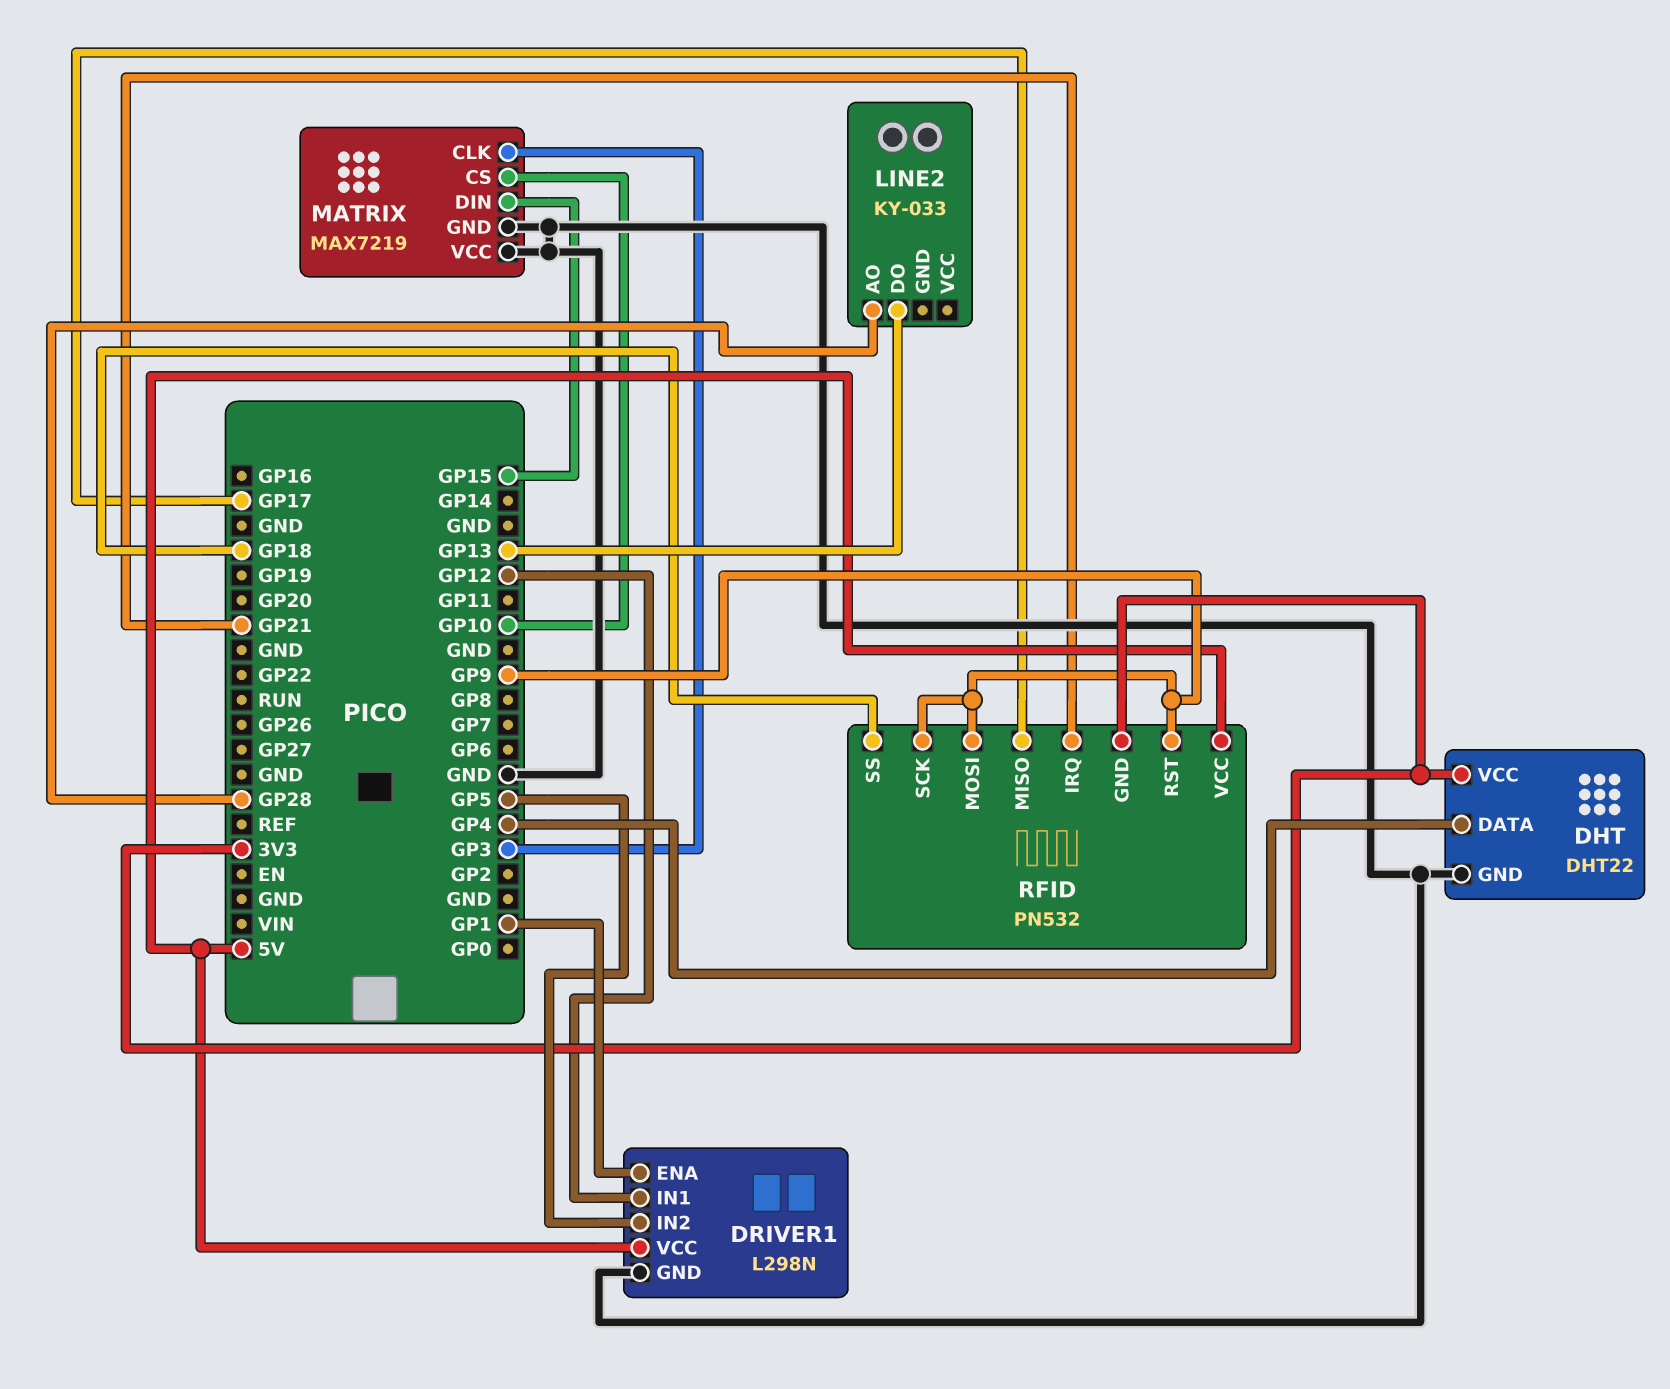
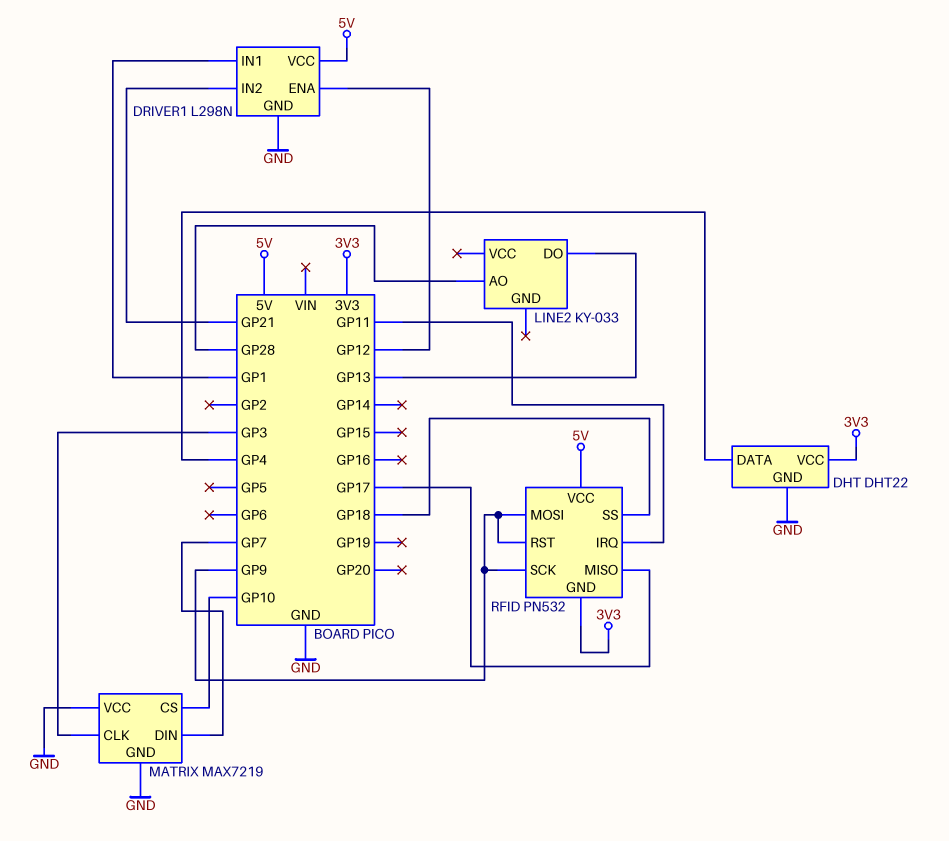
DRIVER1 pin ENA: GP1 -> GP12
DRIVER1 pin IN1: GP12 -> GP1
DRIVER1 pin IN2: GP5 -> GP21
MATRIX pin DIN: GP15 -> GP7
RFID pin IRQ: GP21 -> GP11

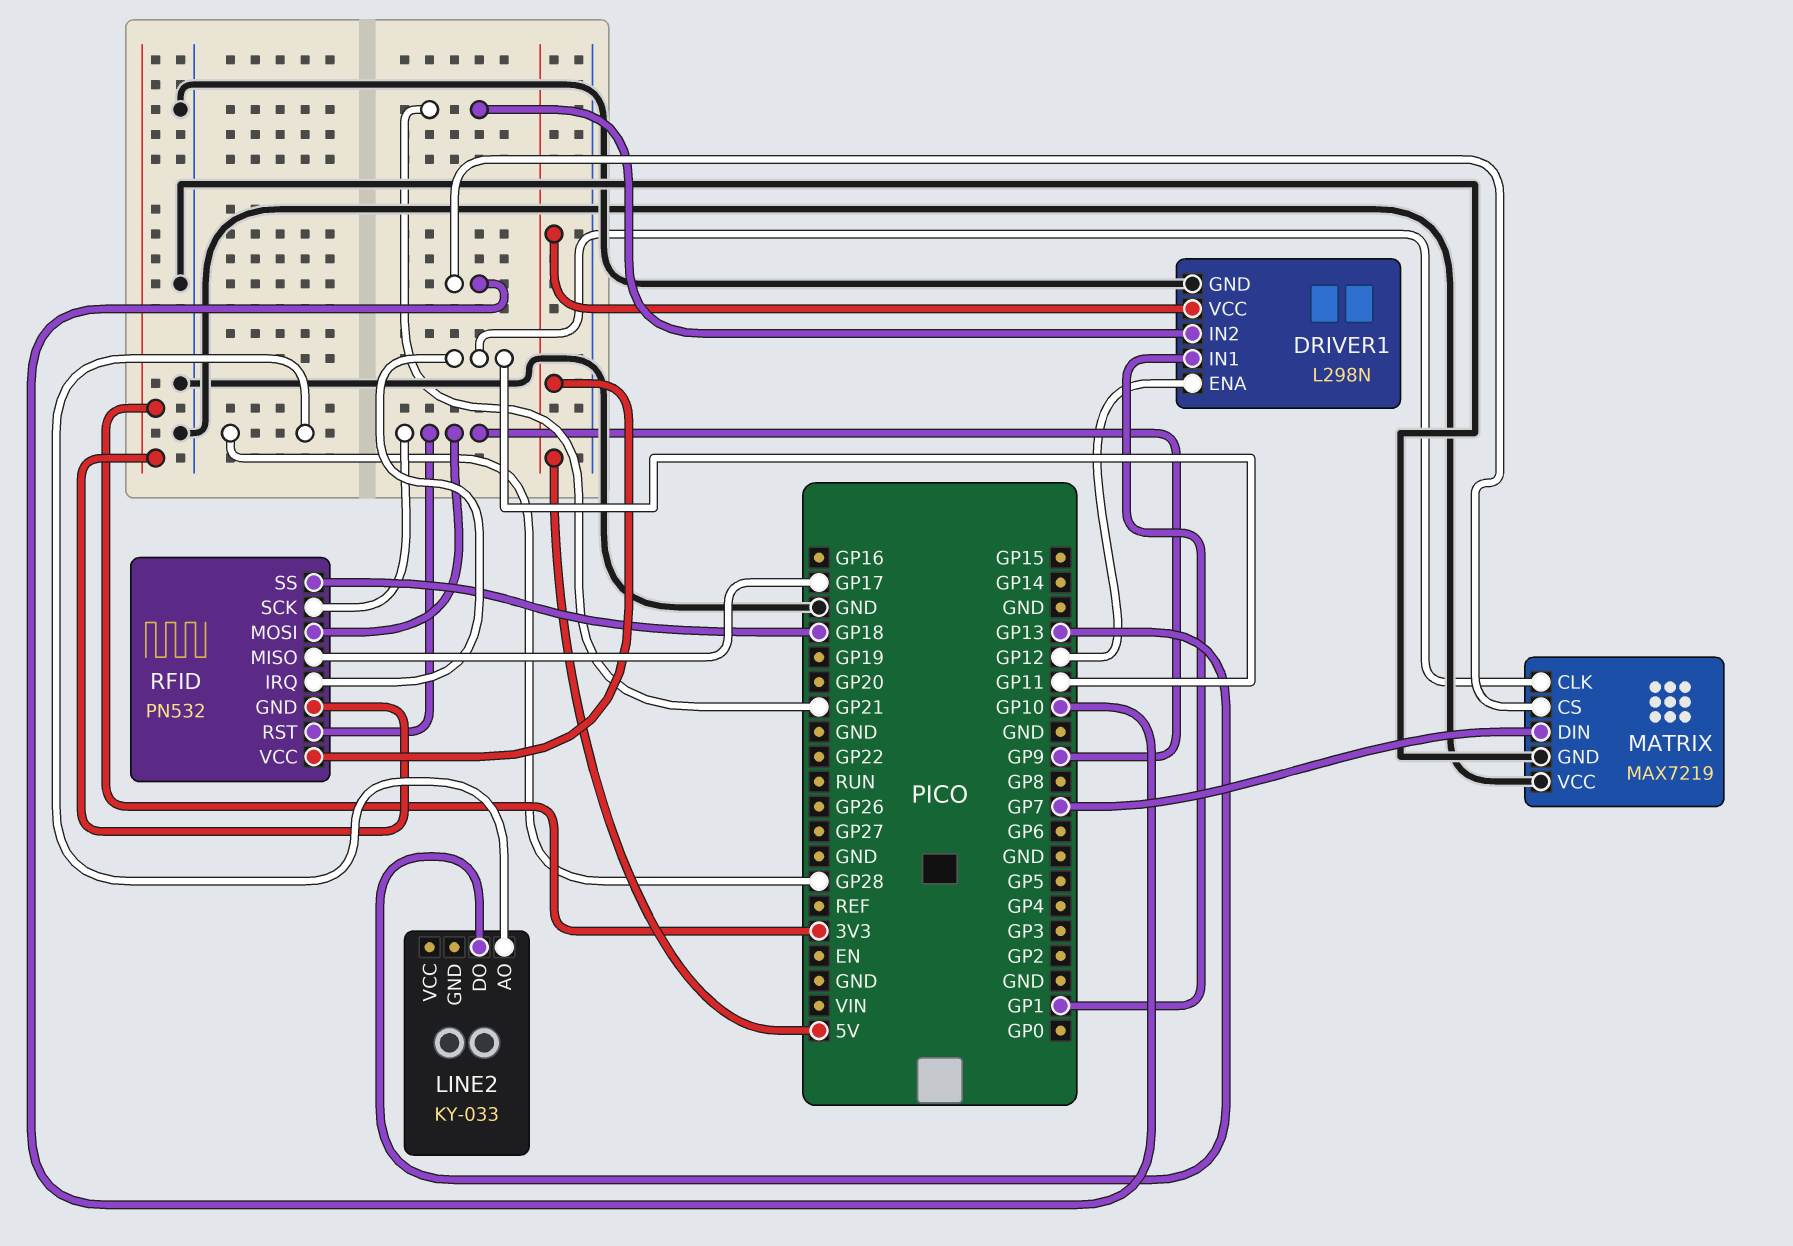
DHT: DHT22 -> none
DHT pin DATA: GP4 -> none
DHT pin GND: GND -> none
DHT pin VCC: 3V3 -> none
MATRIX pin CLK: GP3 -> GP11

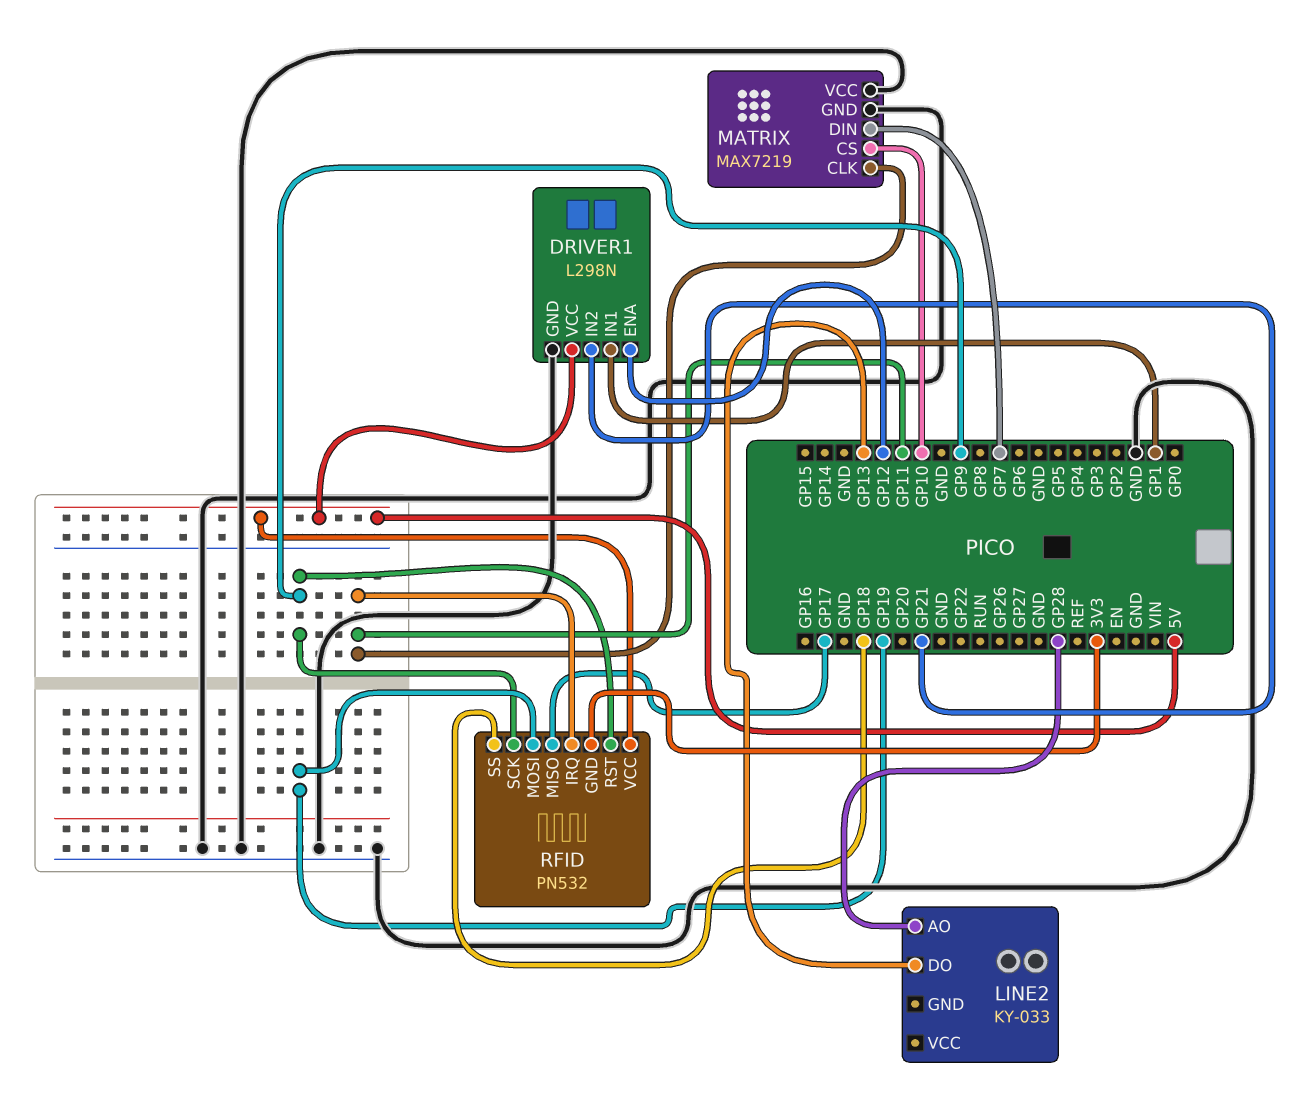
RFID pin MOSI: GP9 -> GP19

